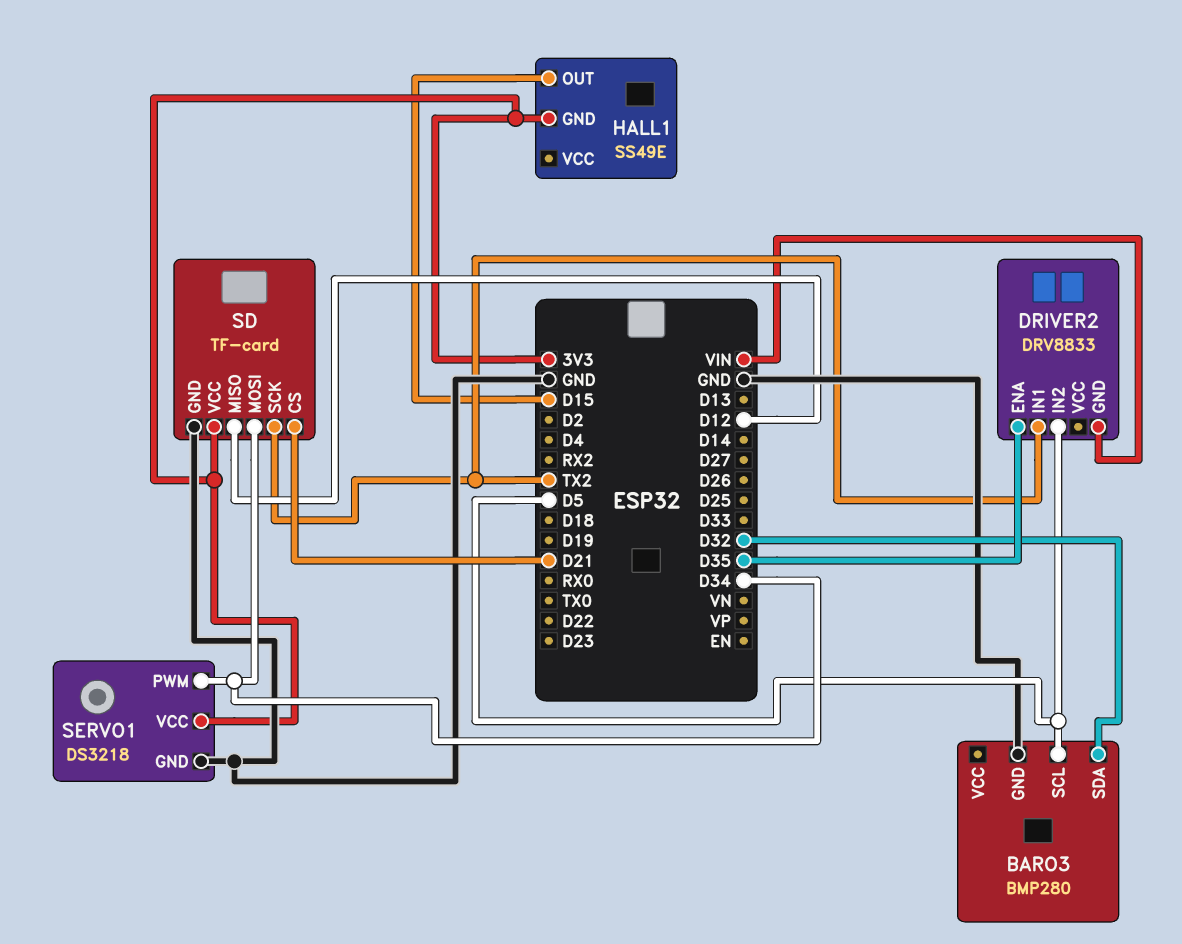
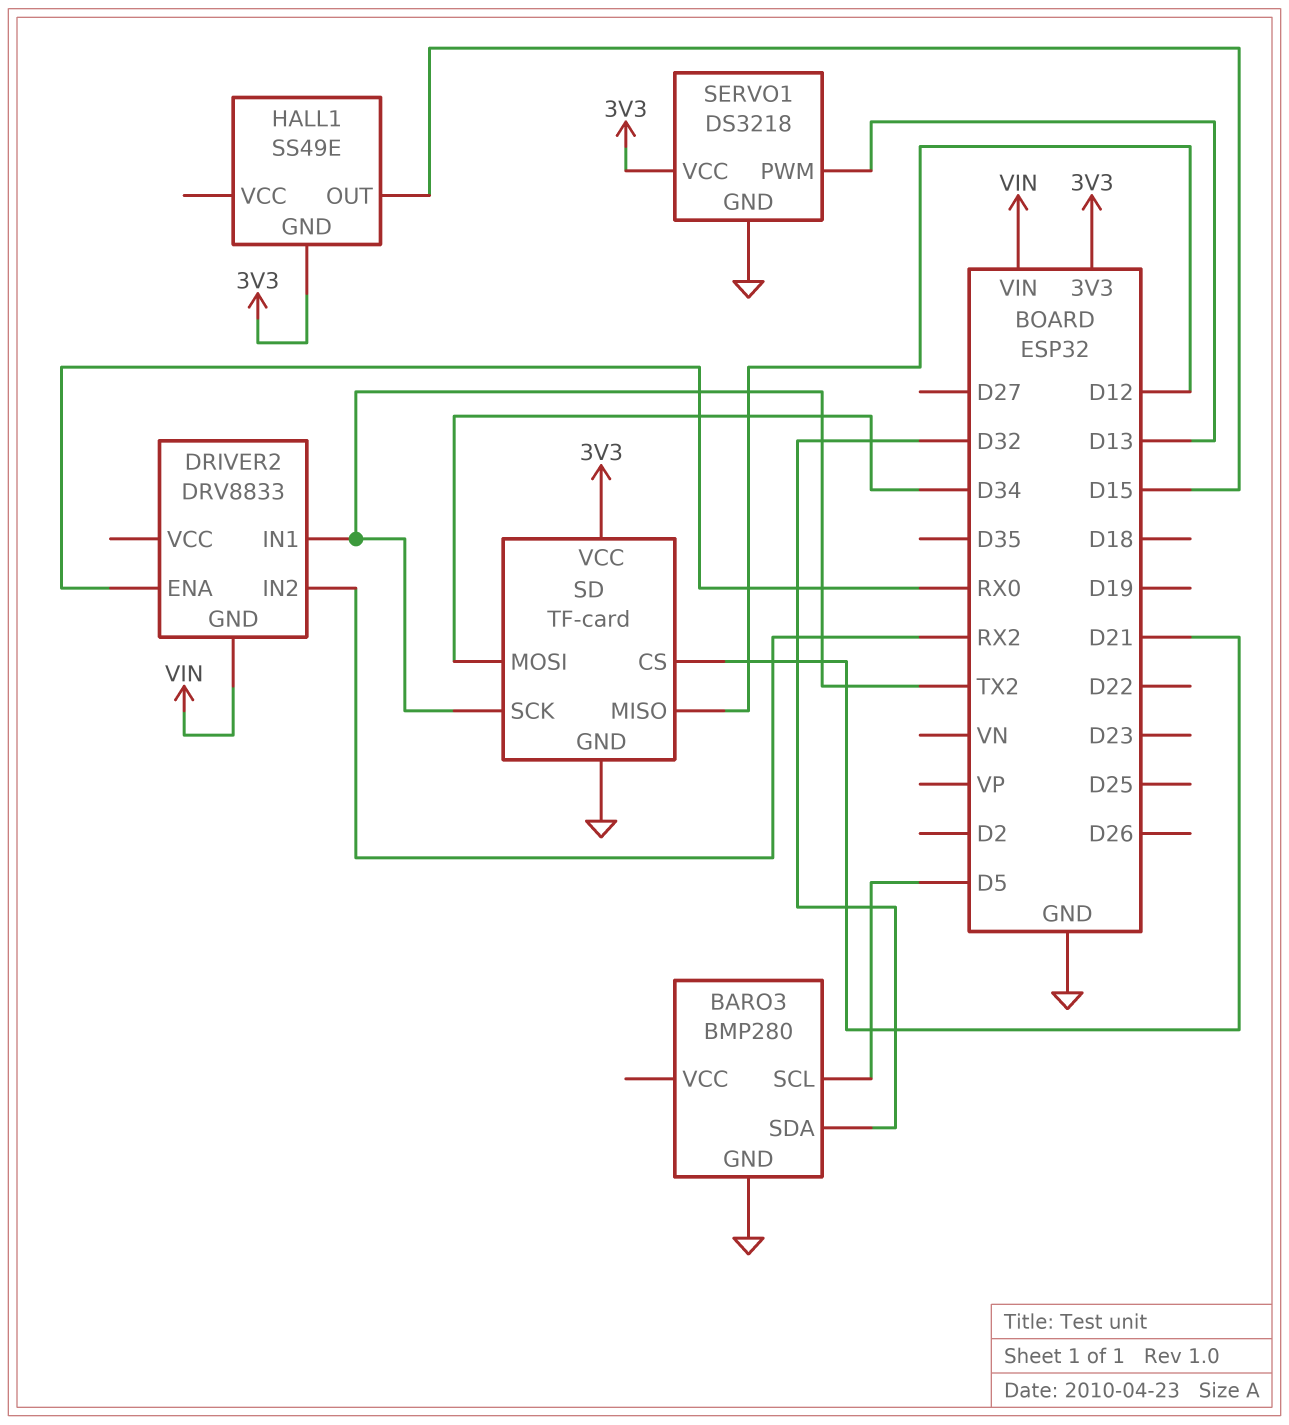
DRIVER2 pin ENA: D35 -> RX0
DRIVER2 pin IN2: D5 -> RX2
SERVO1 pin PWM: D34 -> D13

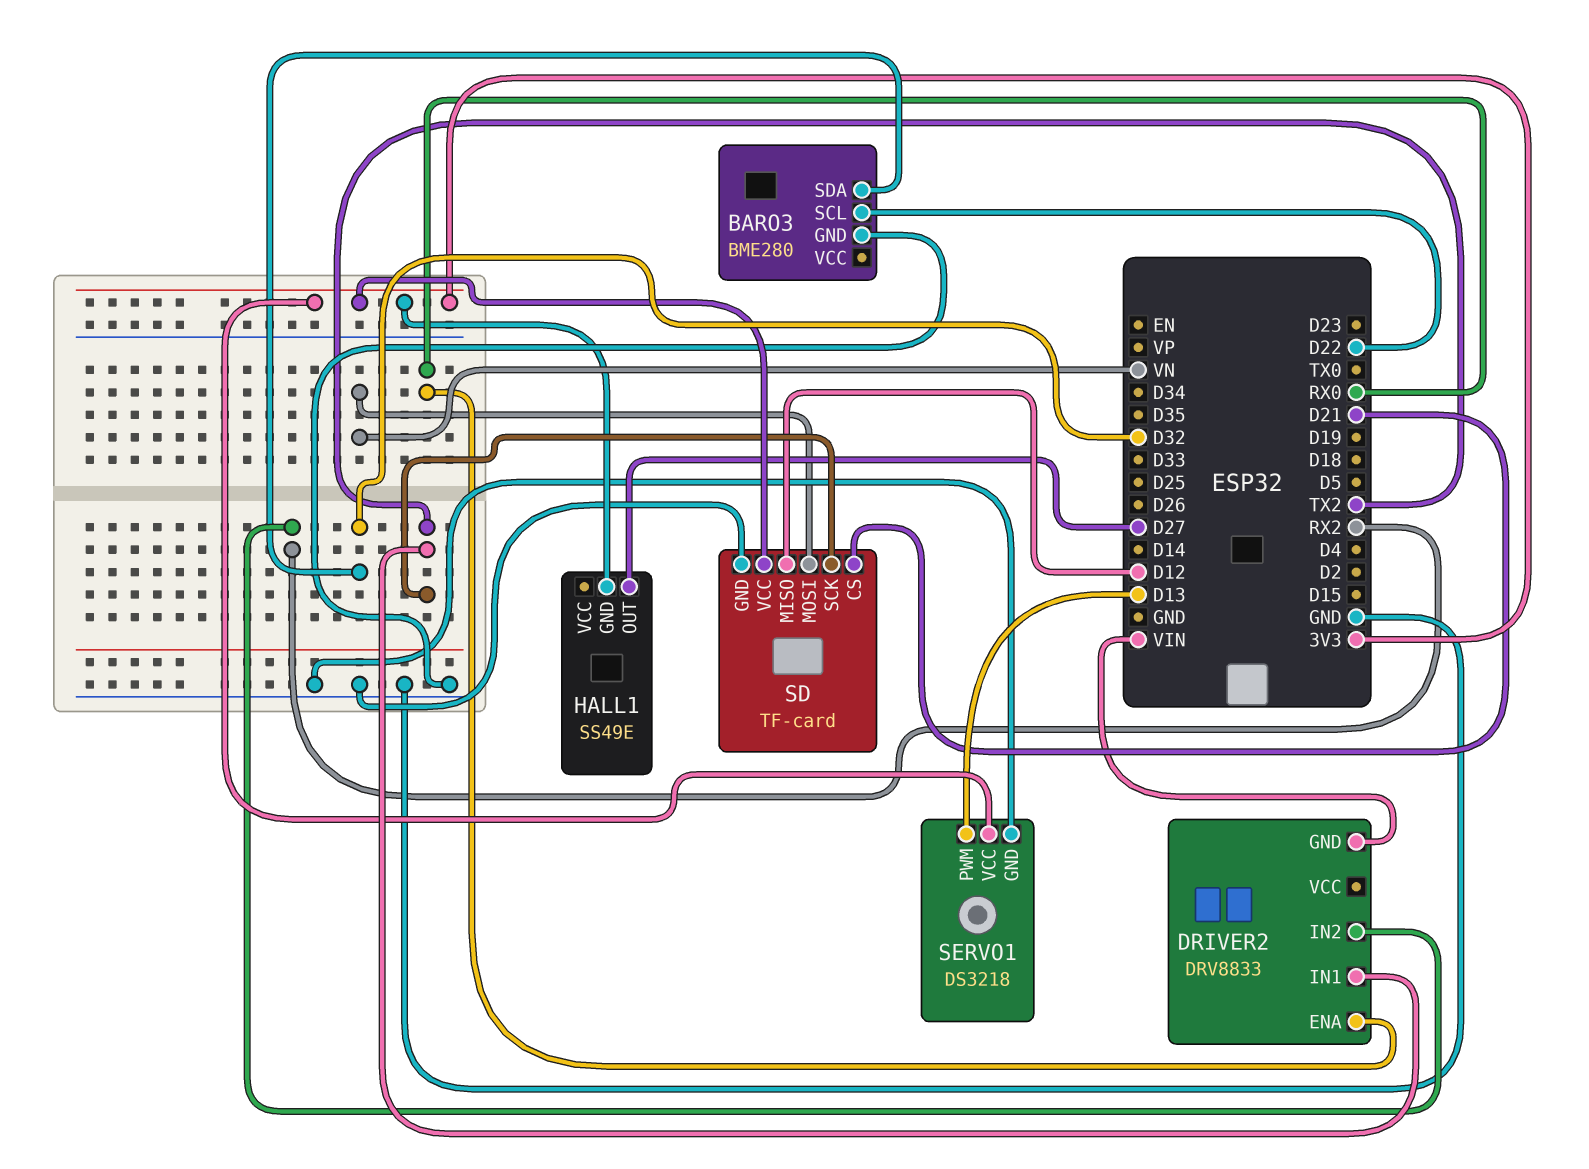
BARO3: BMP280 -> BME280
BARO3 pin SCL: D5 -> D22
HALL1 pin OUT: D15 -> D27
SD pin MOSI: D34 -> VN

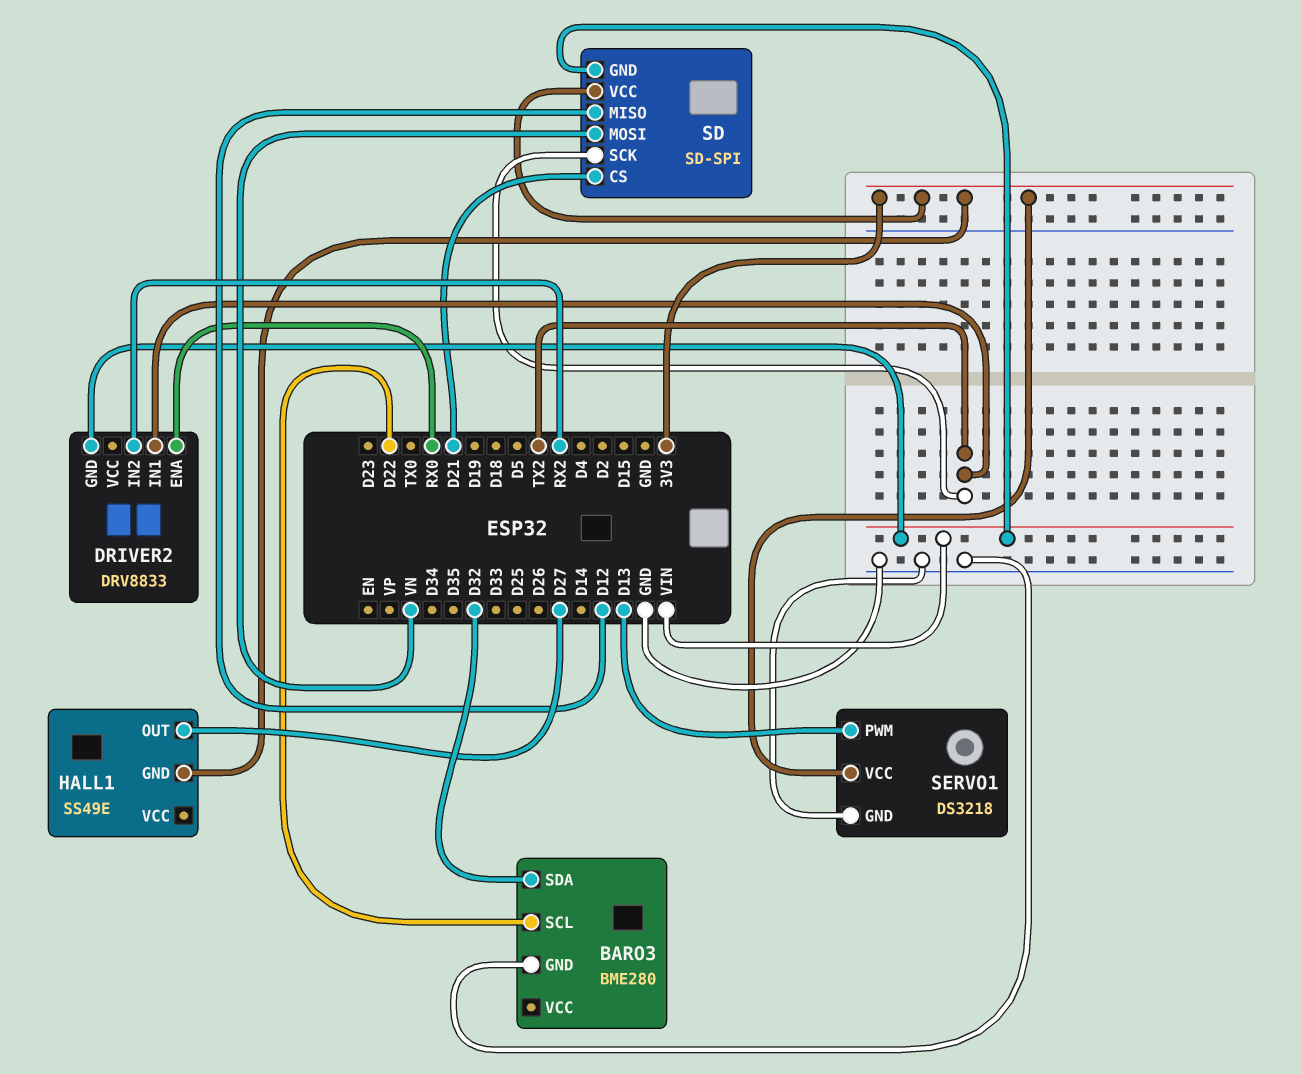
SD: TF-card -> SD-SPI
SD pin GND: GND -> VIN

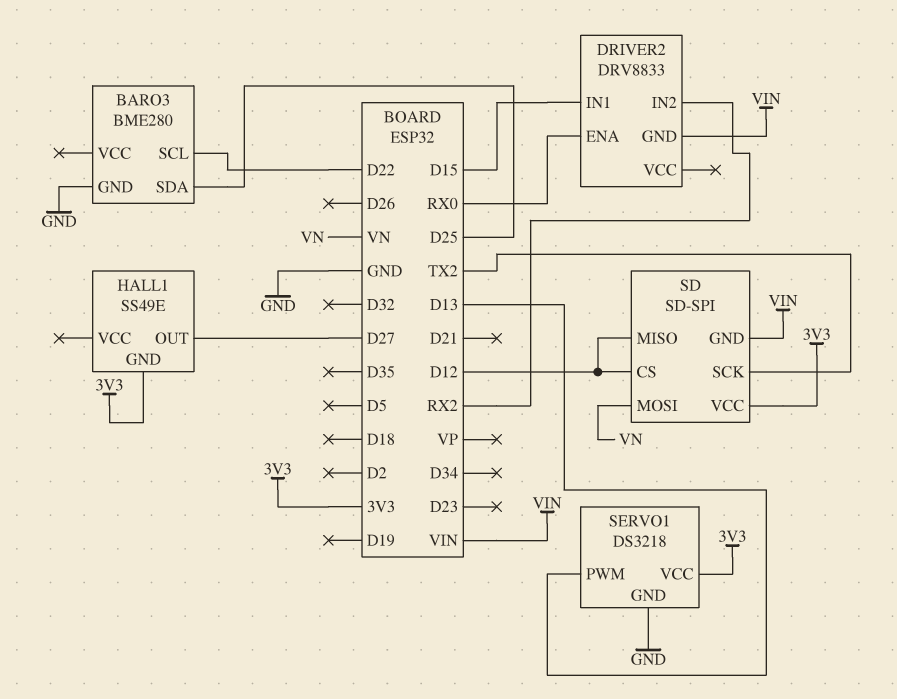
BARO3 pin SDA: D32 -> D25
DRIVER2 pin IN1: TX2 -> D15
SD pin CS: D21 -> D12

